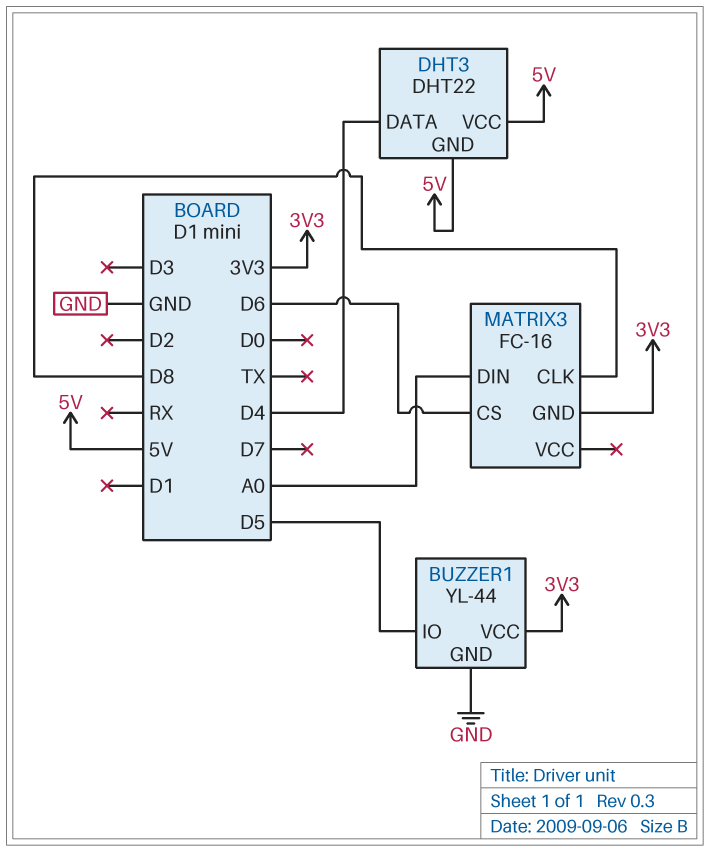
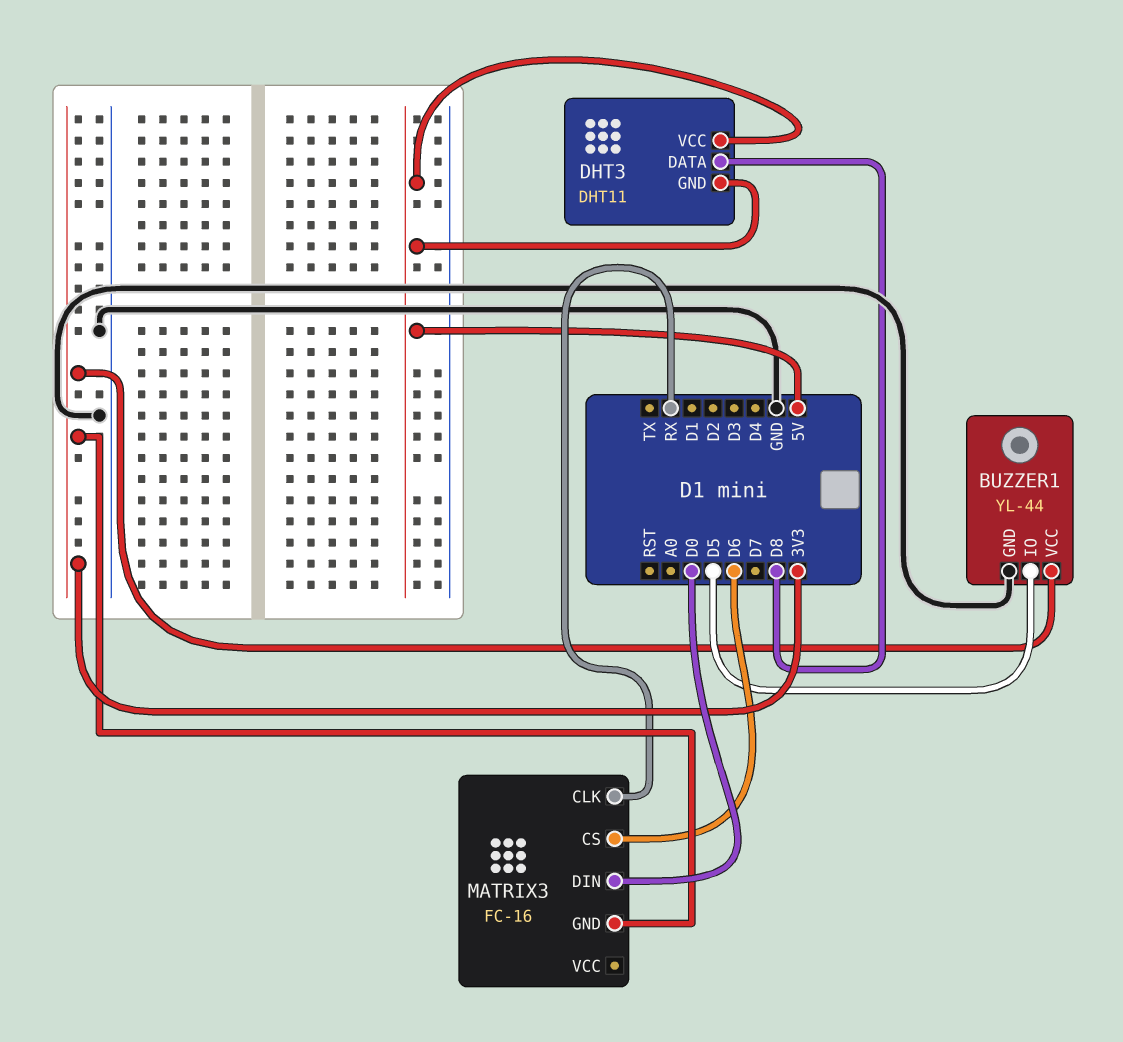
DHT3: DHT22 -> DHT11
DHT3 pin DATA: D4 -> D8
MATRIX3 pin CLK: D8 -> RX
MATRIX3 pin DIN: A0 -> D0

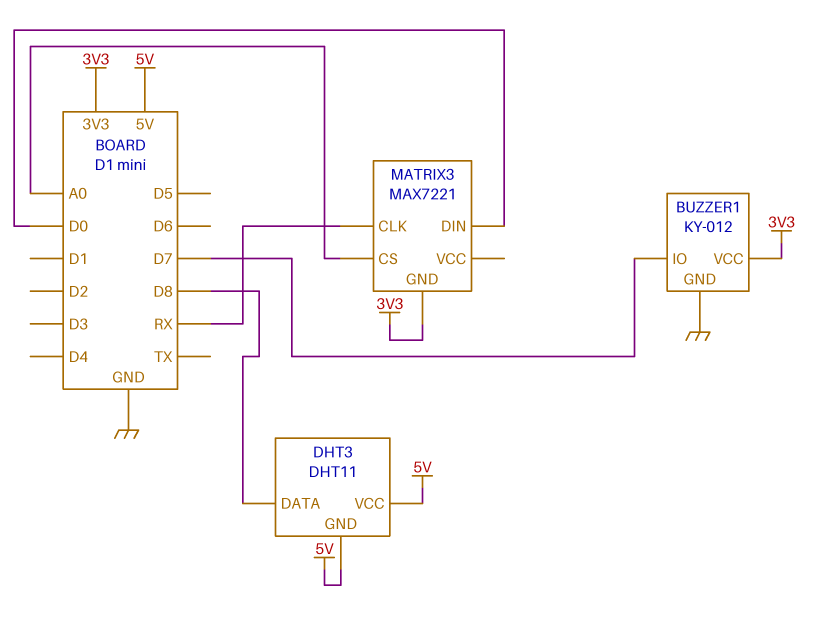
BUZZER1: YL-44 -> KY-012
BUZZER1 pin IO: D5 -> D7
MATRIX3: FC-16 -> MAX7221
MATRIX3 pin CS: D6 -> A0

